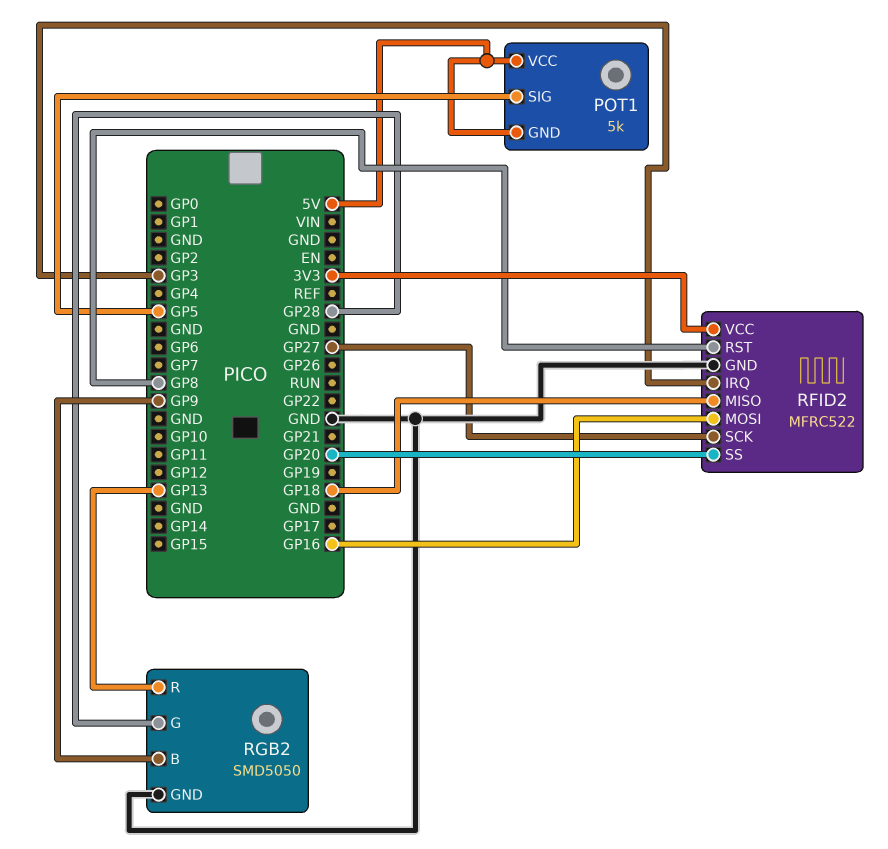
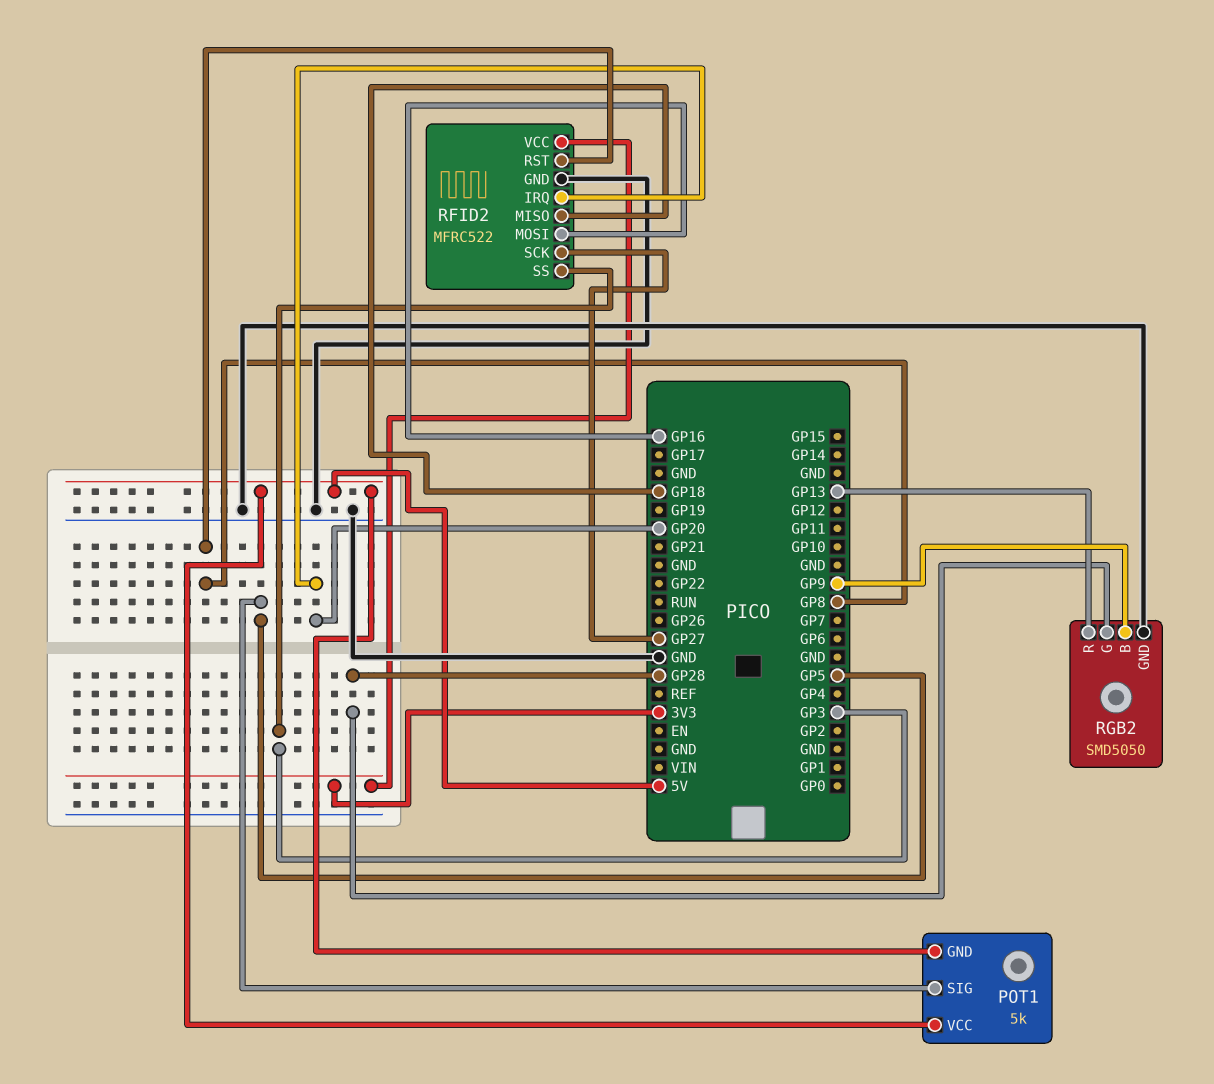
RFID2 pin IRQ: GP3 -> GP20
RFID2 pin SS: GP20 -> GP3

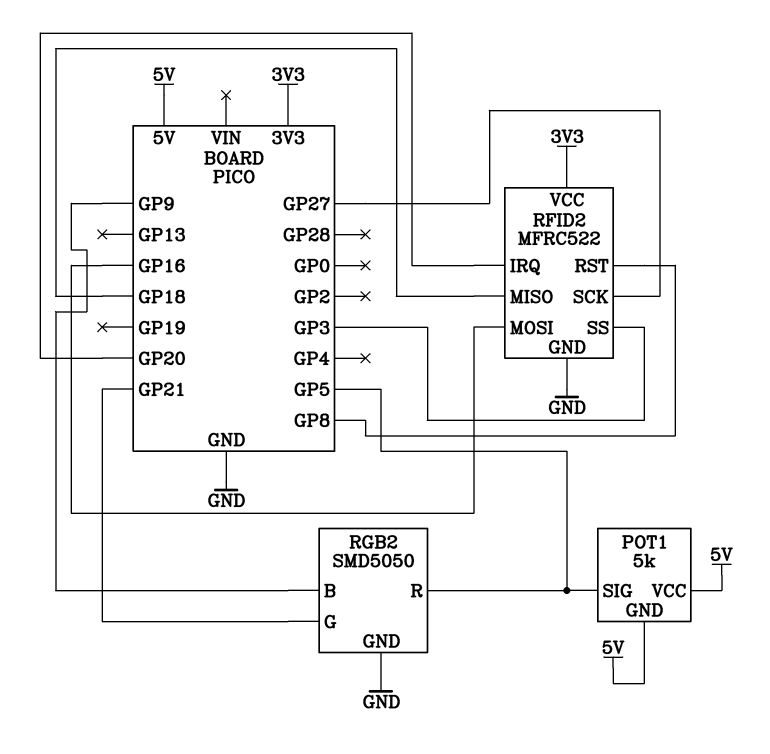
RGB2 pin G: GP28 -> GP21
RGB2 pin R: GP13 -> GP5

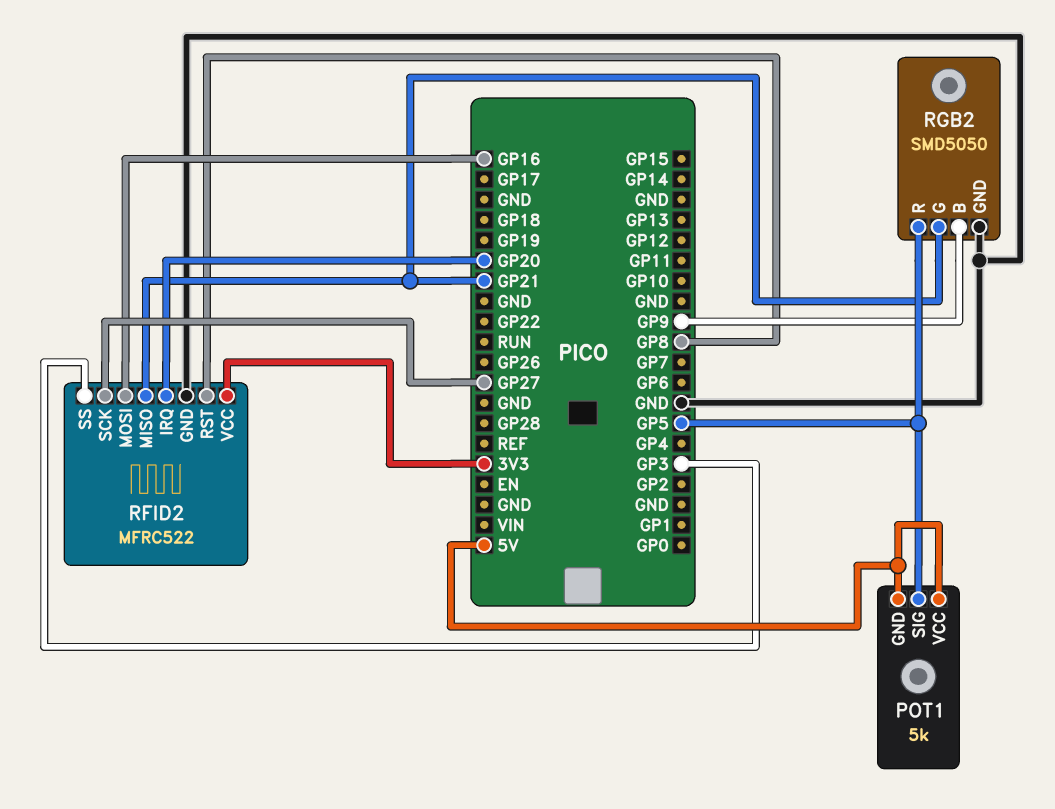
RFID2 pin MISO: GP18 -> GP21

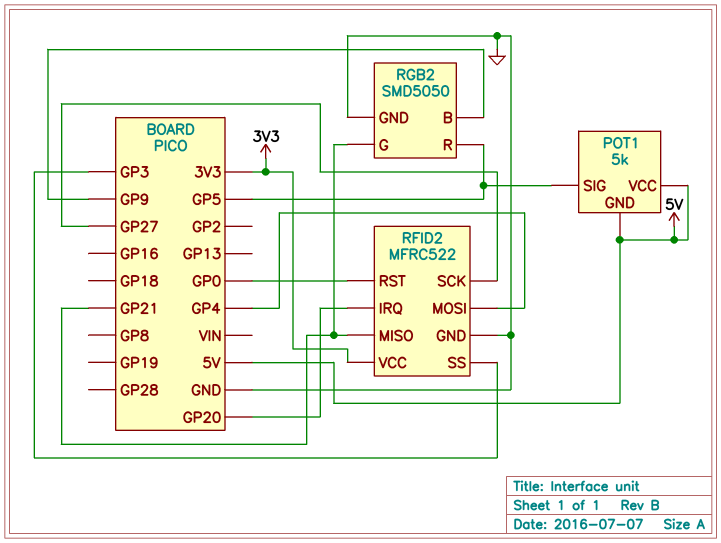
RFID2 pin MOSI: GP16 -> GP4
RFID2 pin RST: GP8 -> GP0

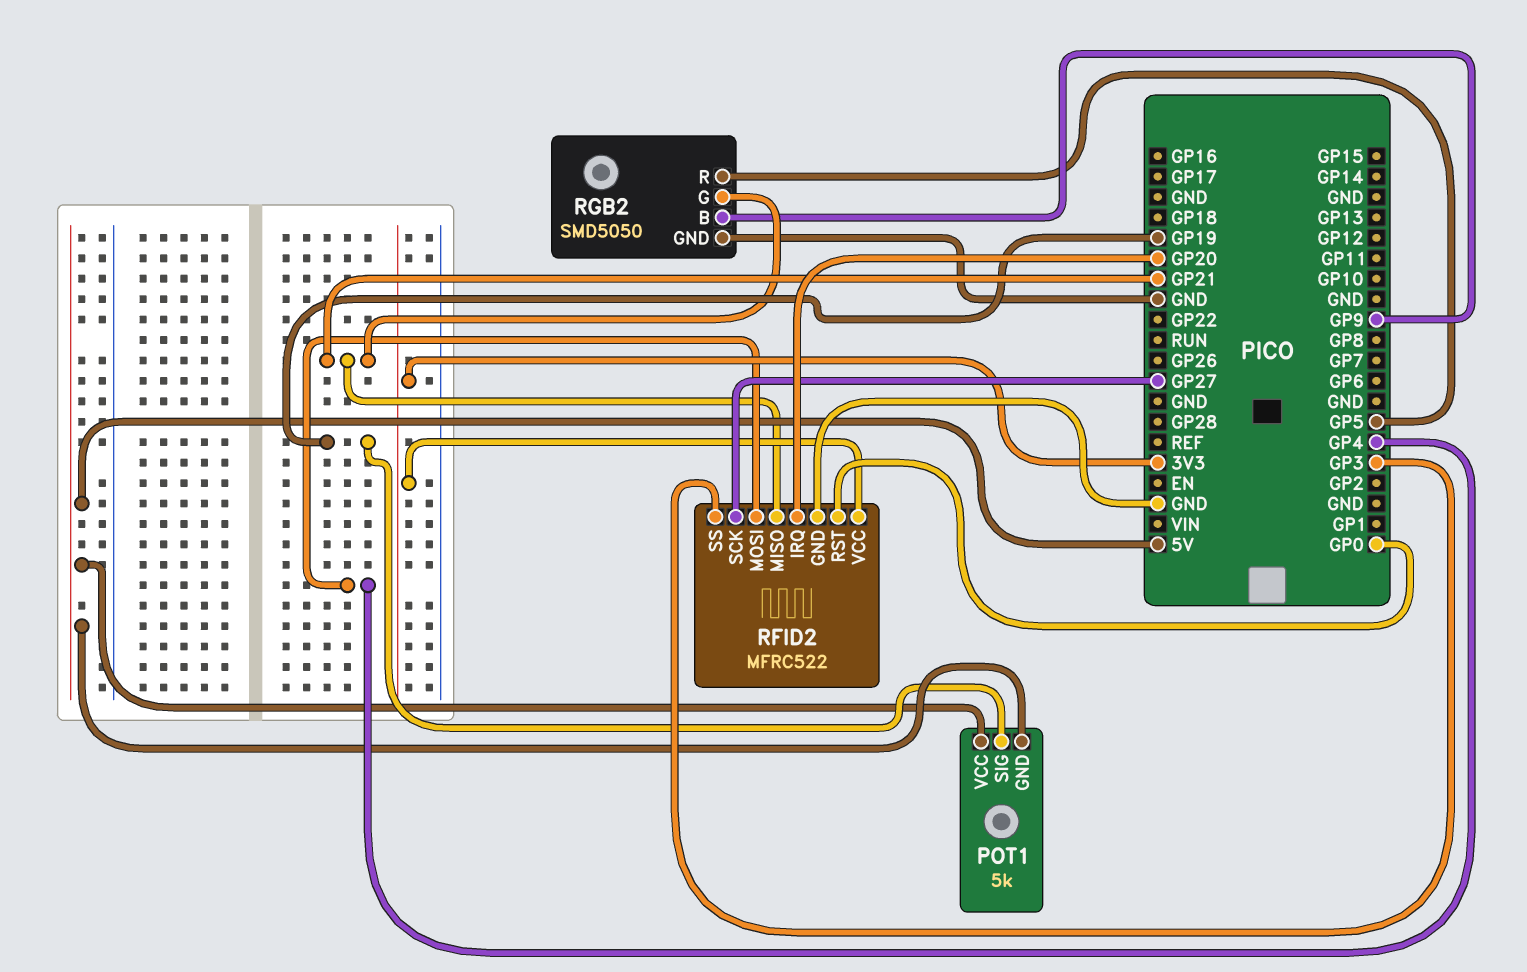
POT1 pin SIG: GP5 -> GP19

